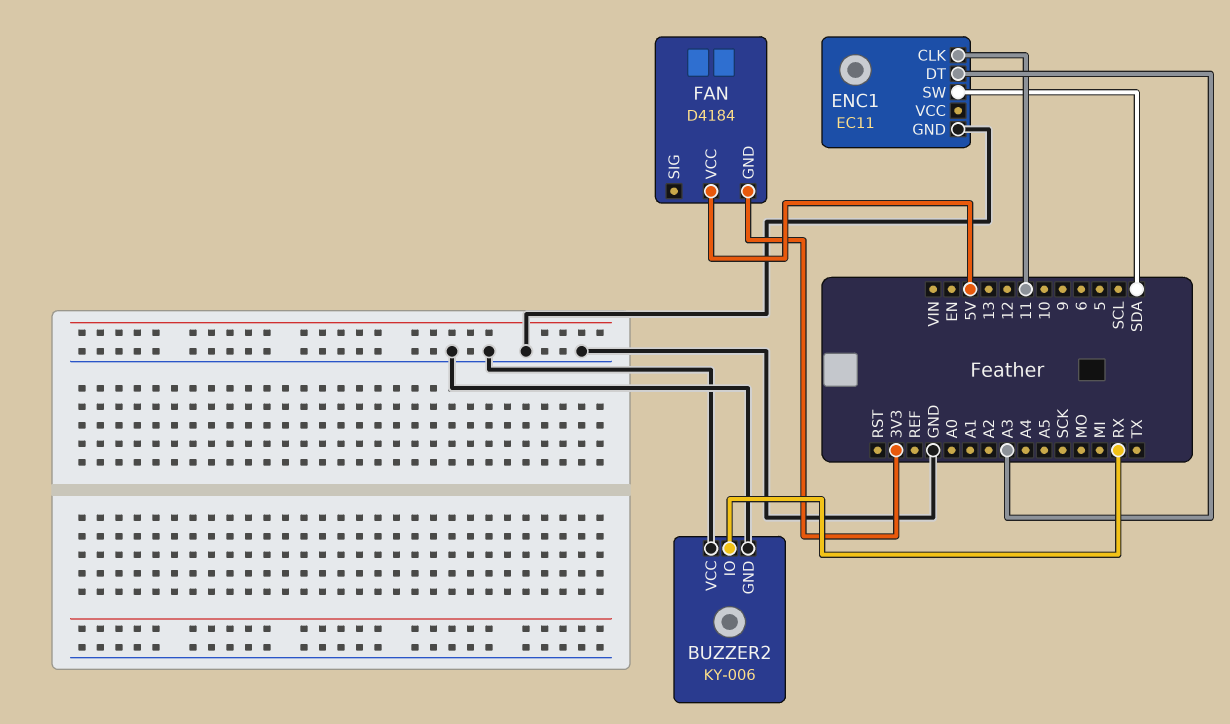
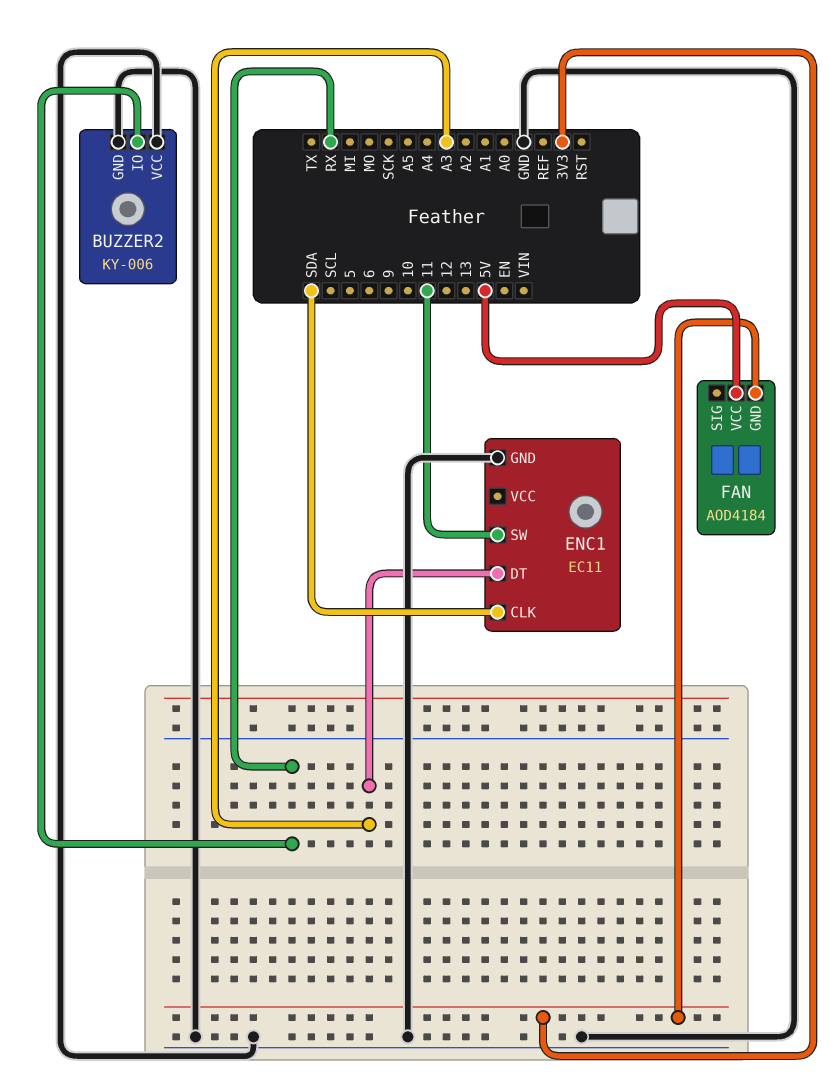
ENC1 pin CLK: 11 -> SDA
ENC1 pin SW: SDA -> 11
FAN: D4184 -> AOD4184

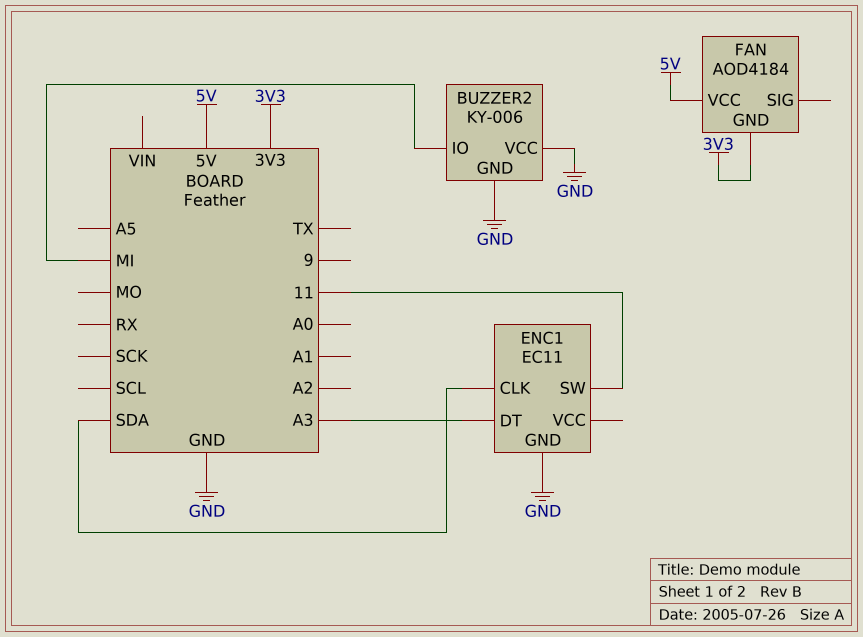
BUZZER2 pin IO: RX -> MI

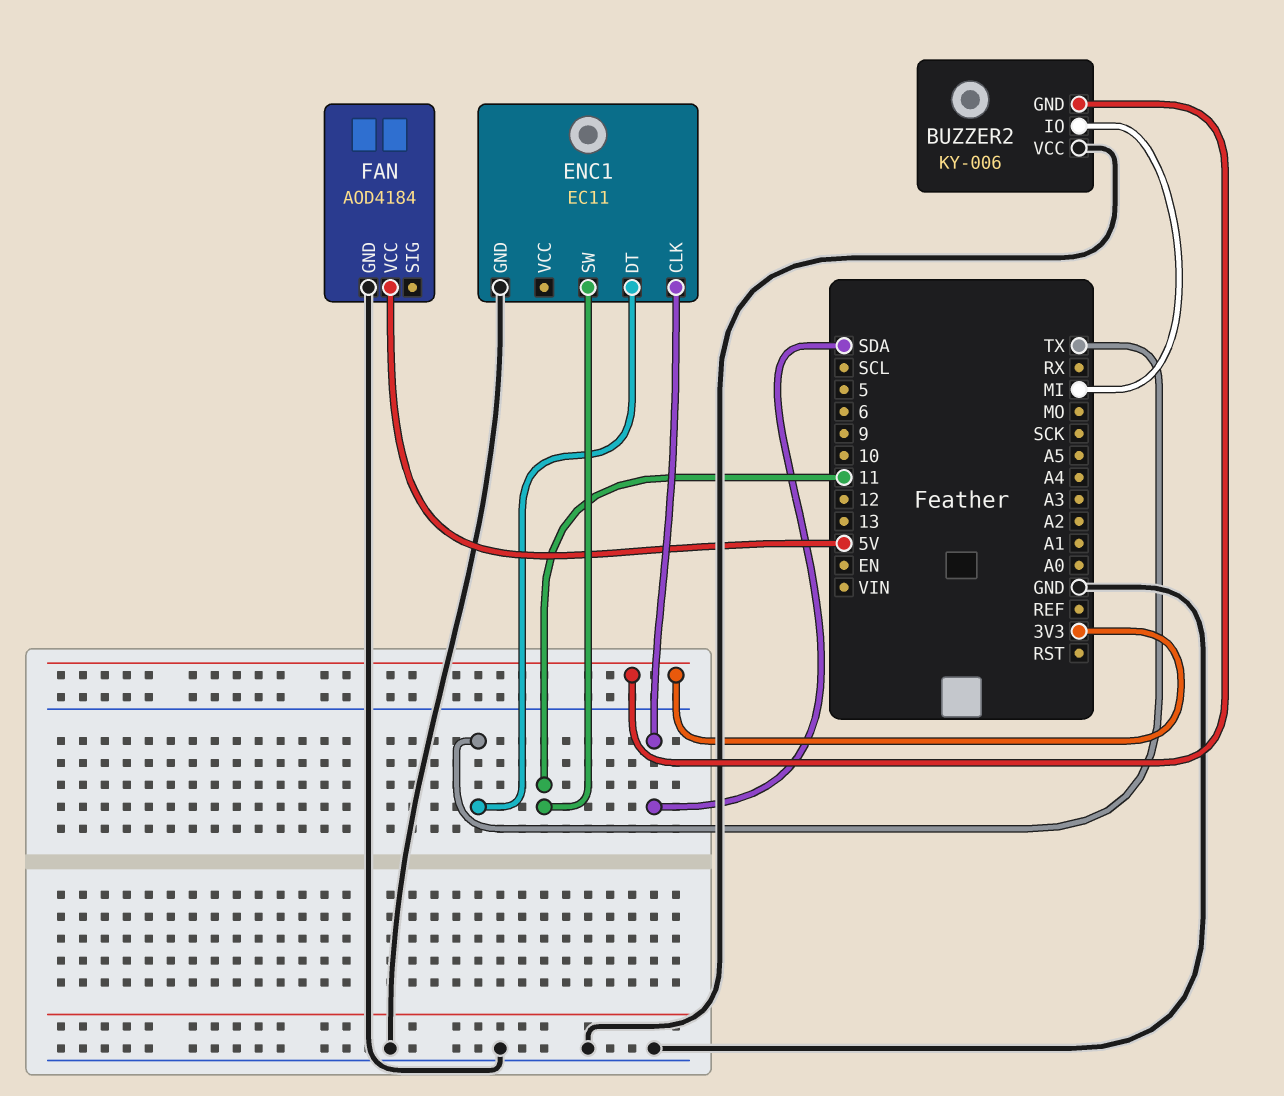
BUZZER2 pin GND: GND -> 3V3
ENC1 pin DT: A3 -> TX
FAN pin GND: 3V3 -> GND

